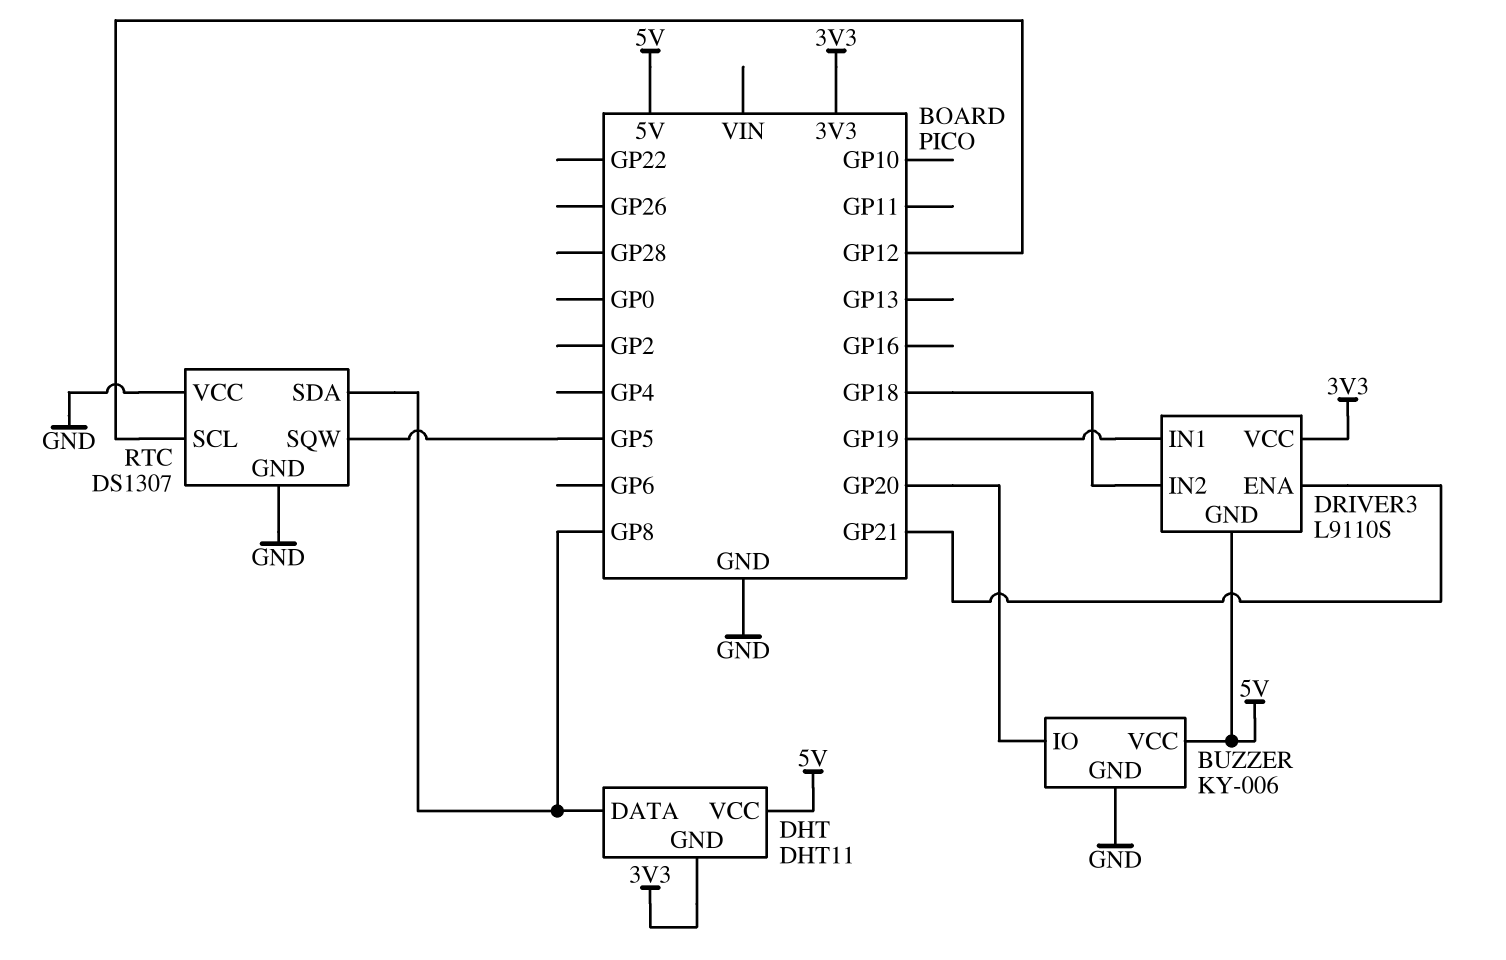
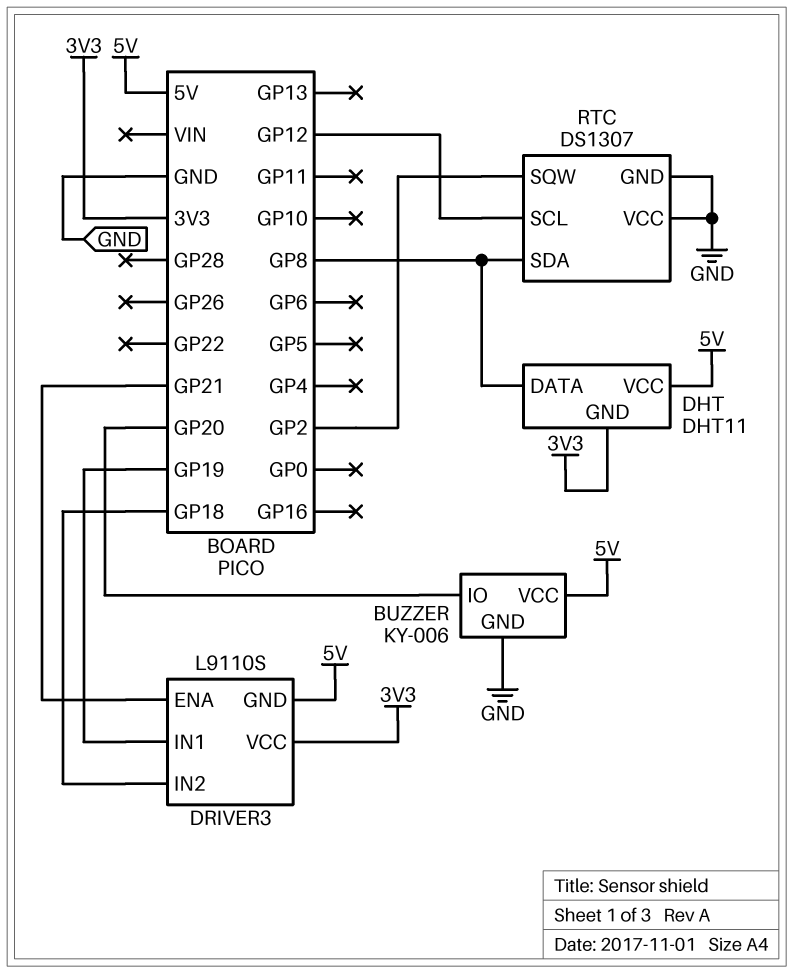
RTC pin SQW: GP5 -> GP2

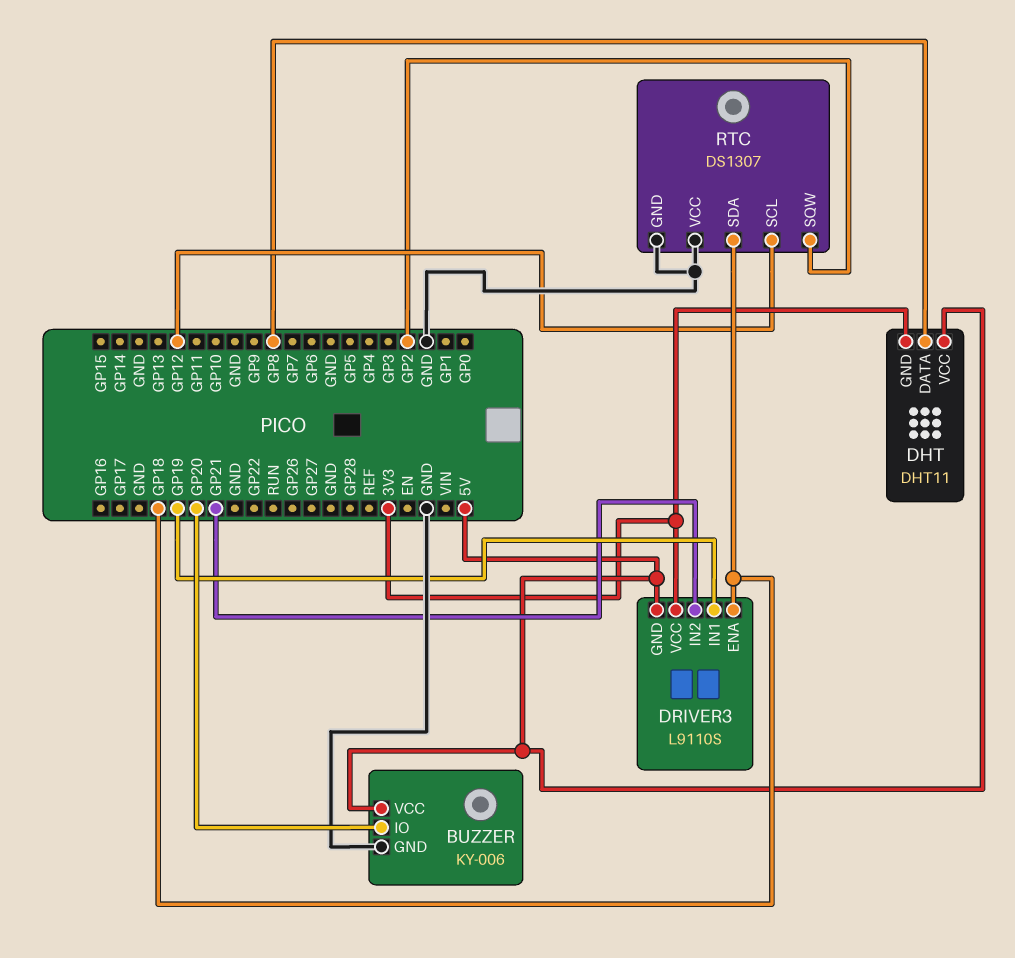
DRIVER3 pin ENA: GP21 -> GP18
DRIVER3 pin IN2: GP18 -> GP21
RTC pin SDA: GP8 -> GP18

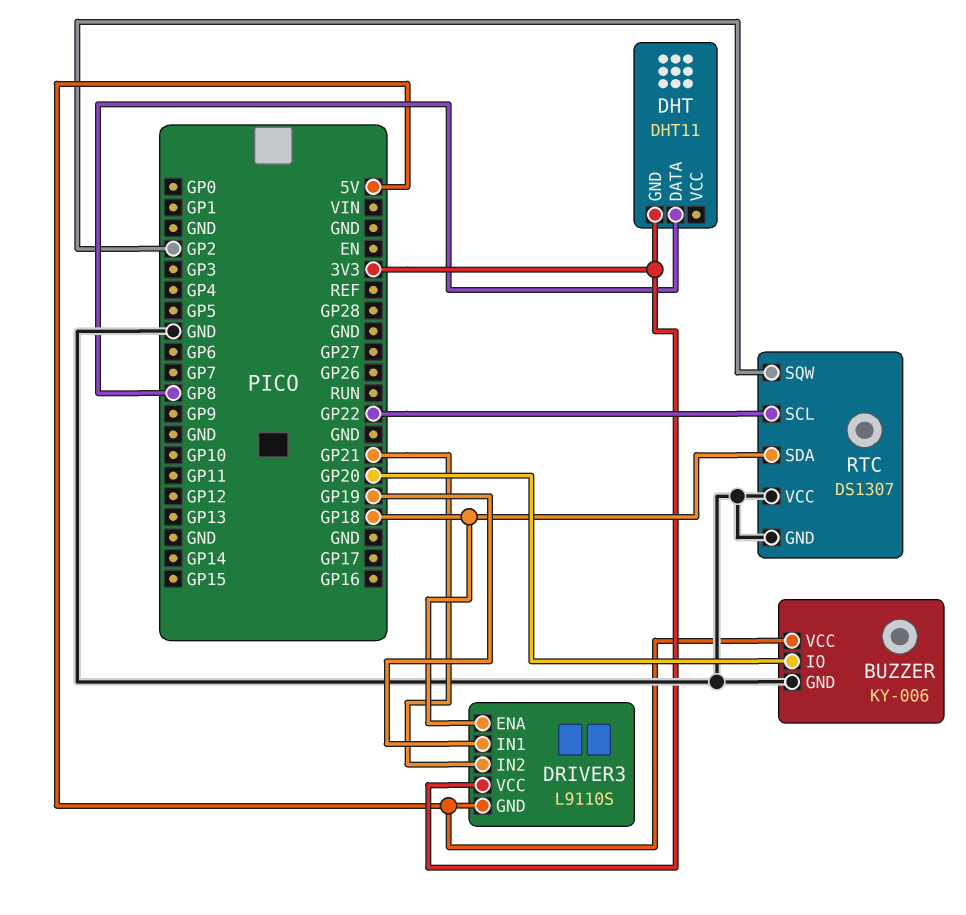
DHT pin VCC: 5V -> none
RTC pin SCL: GP12 -> GP22

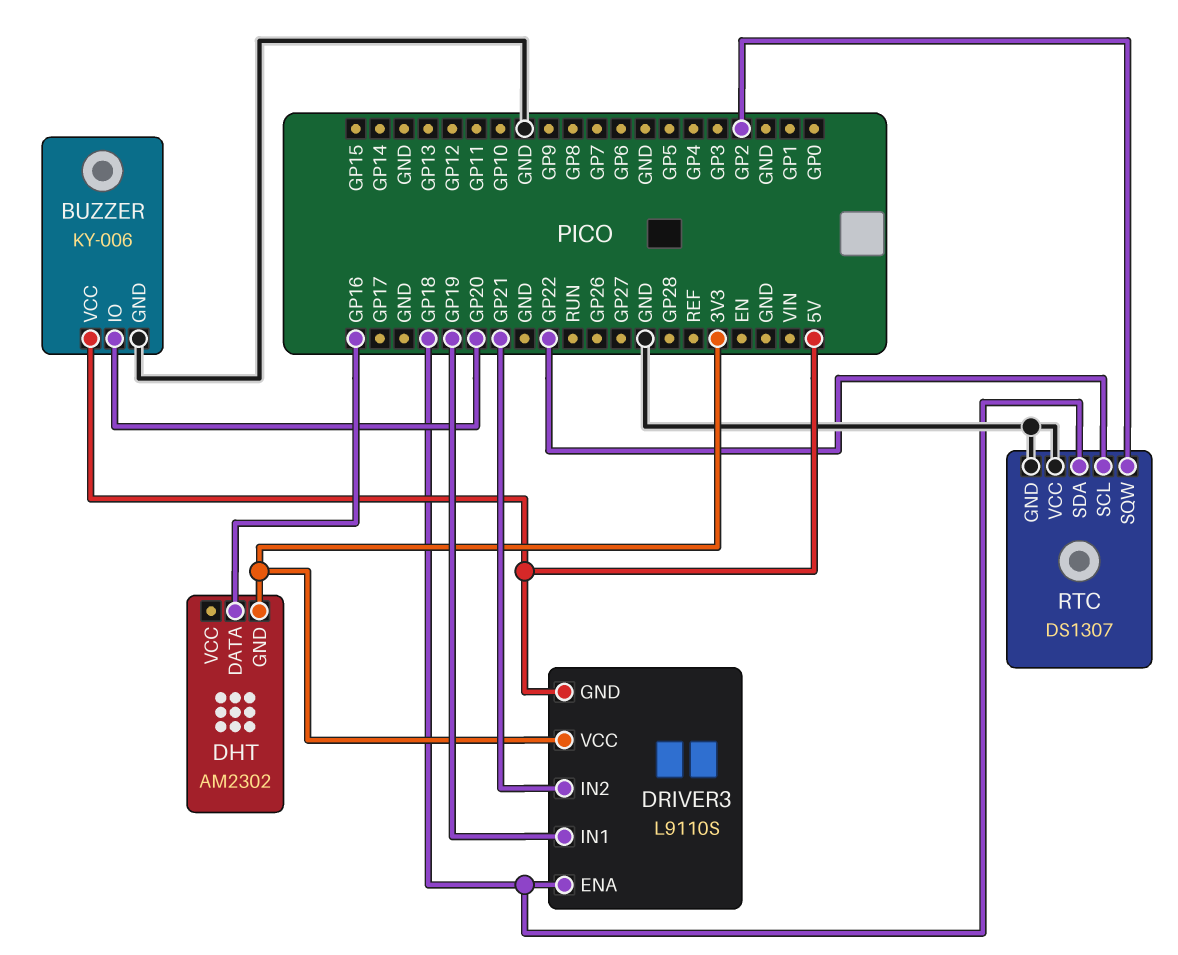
DHT: DHT11 -> AM2302
DHT pin DATA: GP8 -> GP16

